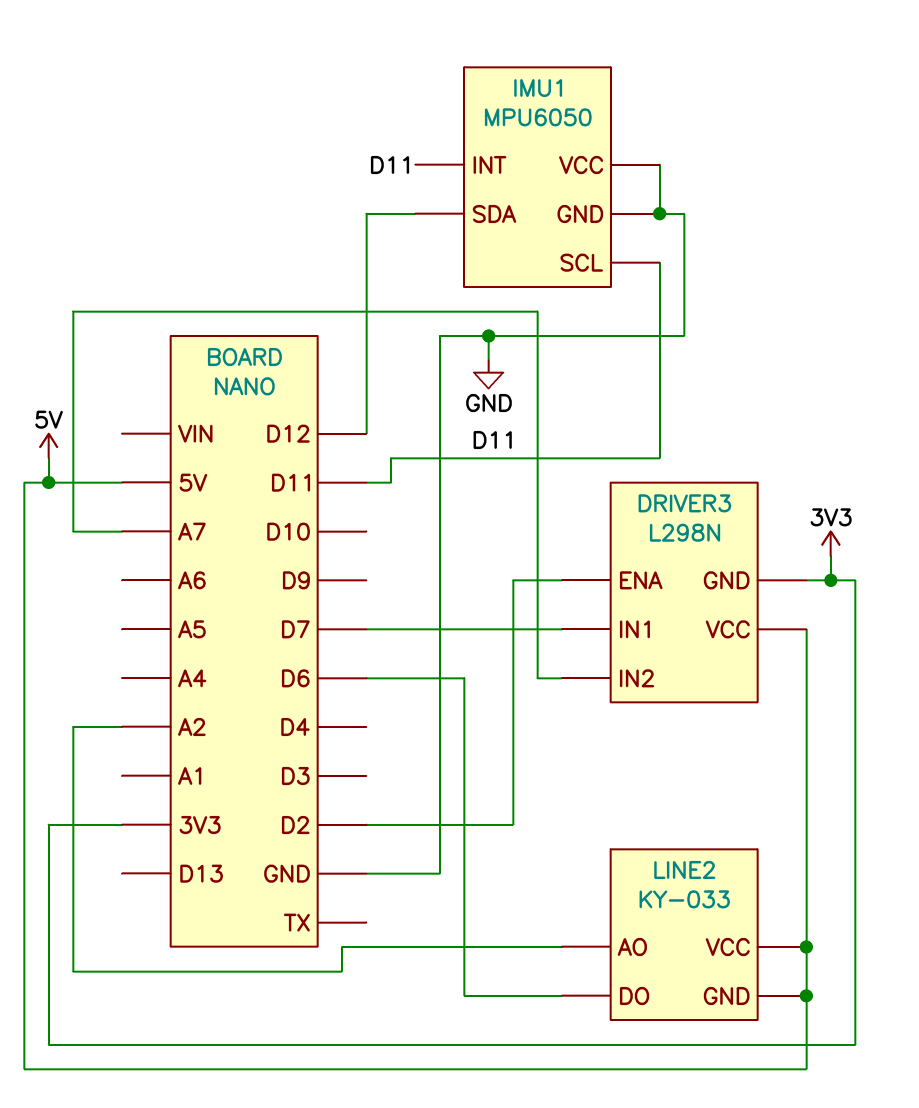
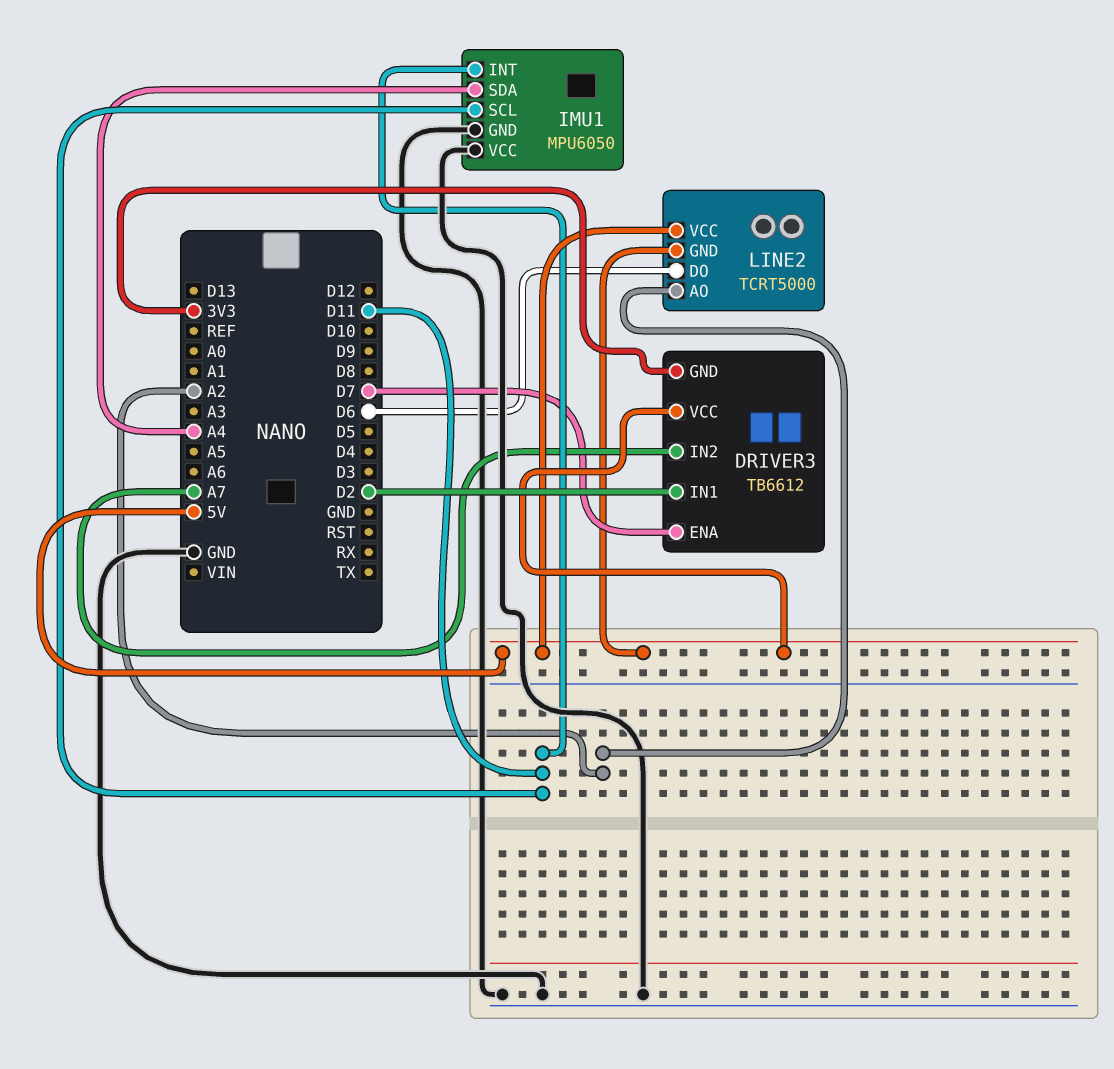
DRIVER3: L298N -> TB6612
DRIVER3 pin ENA: D2 -> D7
DRIVER3 pin IN1: D7 -> D2
IMU1 pin SDA: D12 -> A4
LINE2: KY-033 -> TCRT5000

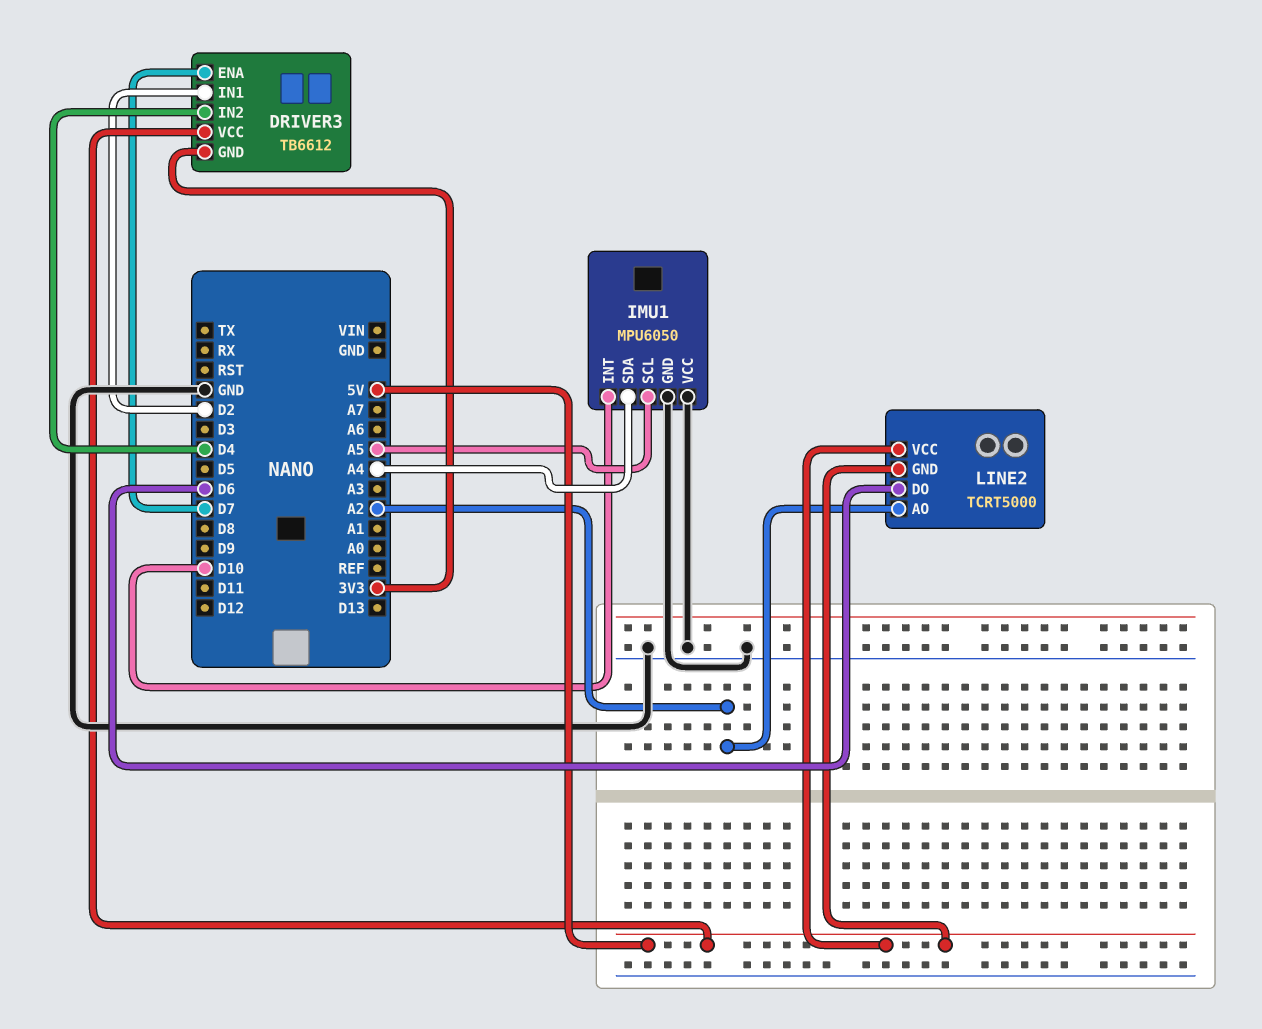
DRIVER3 pin IN2: A7 -> D4
IMU1 pin INT: D11 -> D10
IMU1 pin SCL: D11 -> A5

